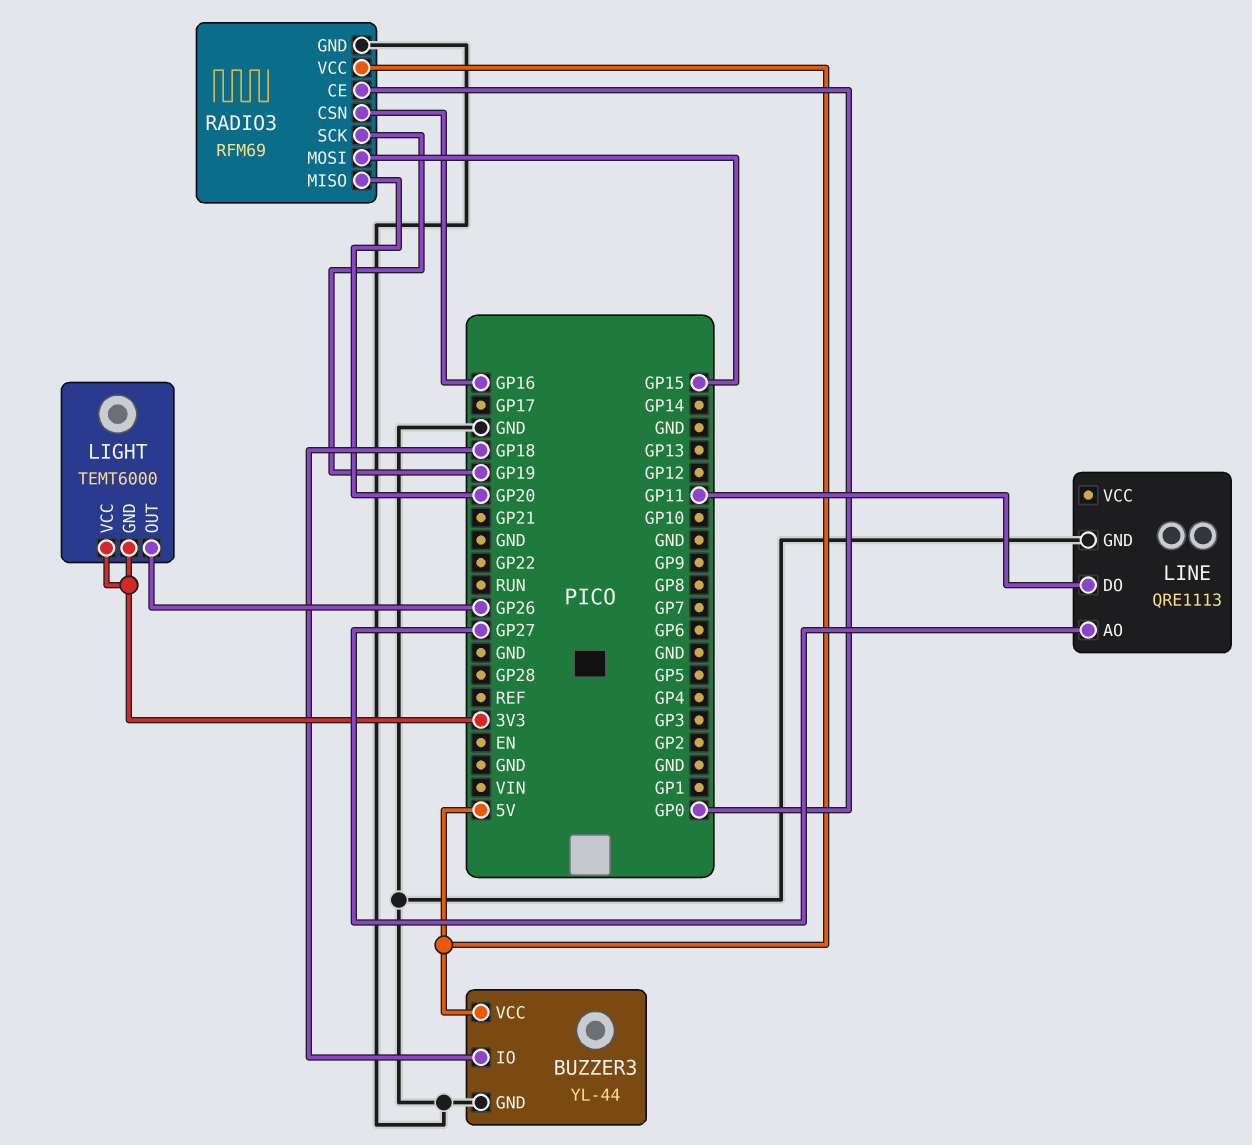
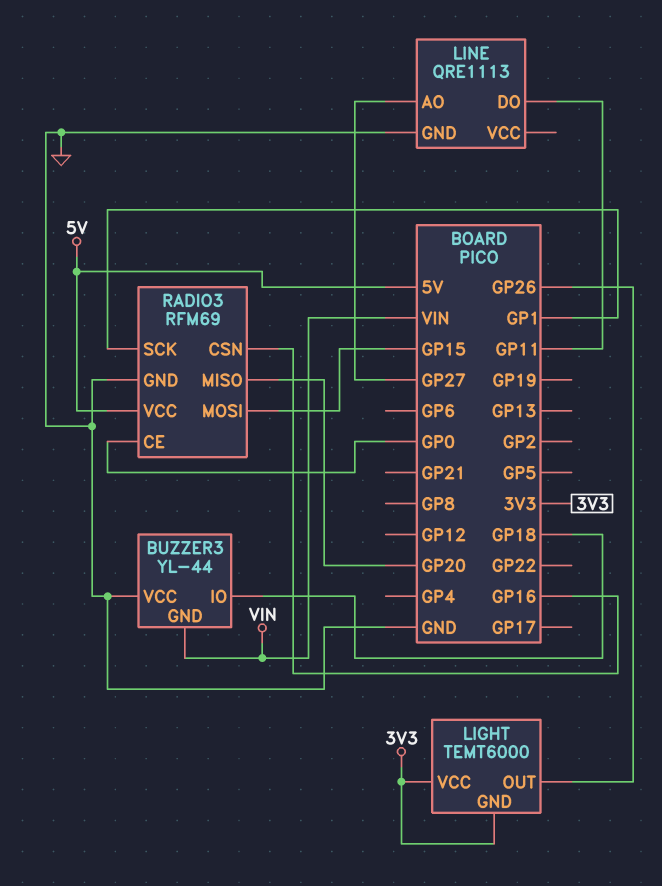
BUZZER3 pin GND: GND -> VIN
BUZZER3 pin VCC: 5V -> GND
RADIO3 pin SCK: GP19 -> GP1

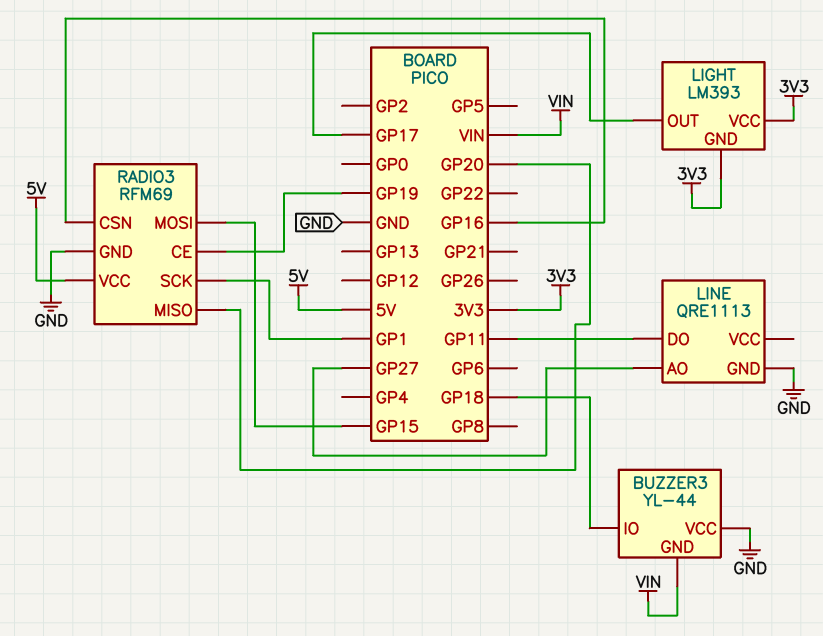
LIGHT: TEMT6000 -> LM393
LIGHT pin OUT: GP26 -> GP17
RADIO3 pin CE: GP0 -> GP19

